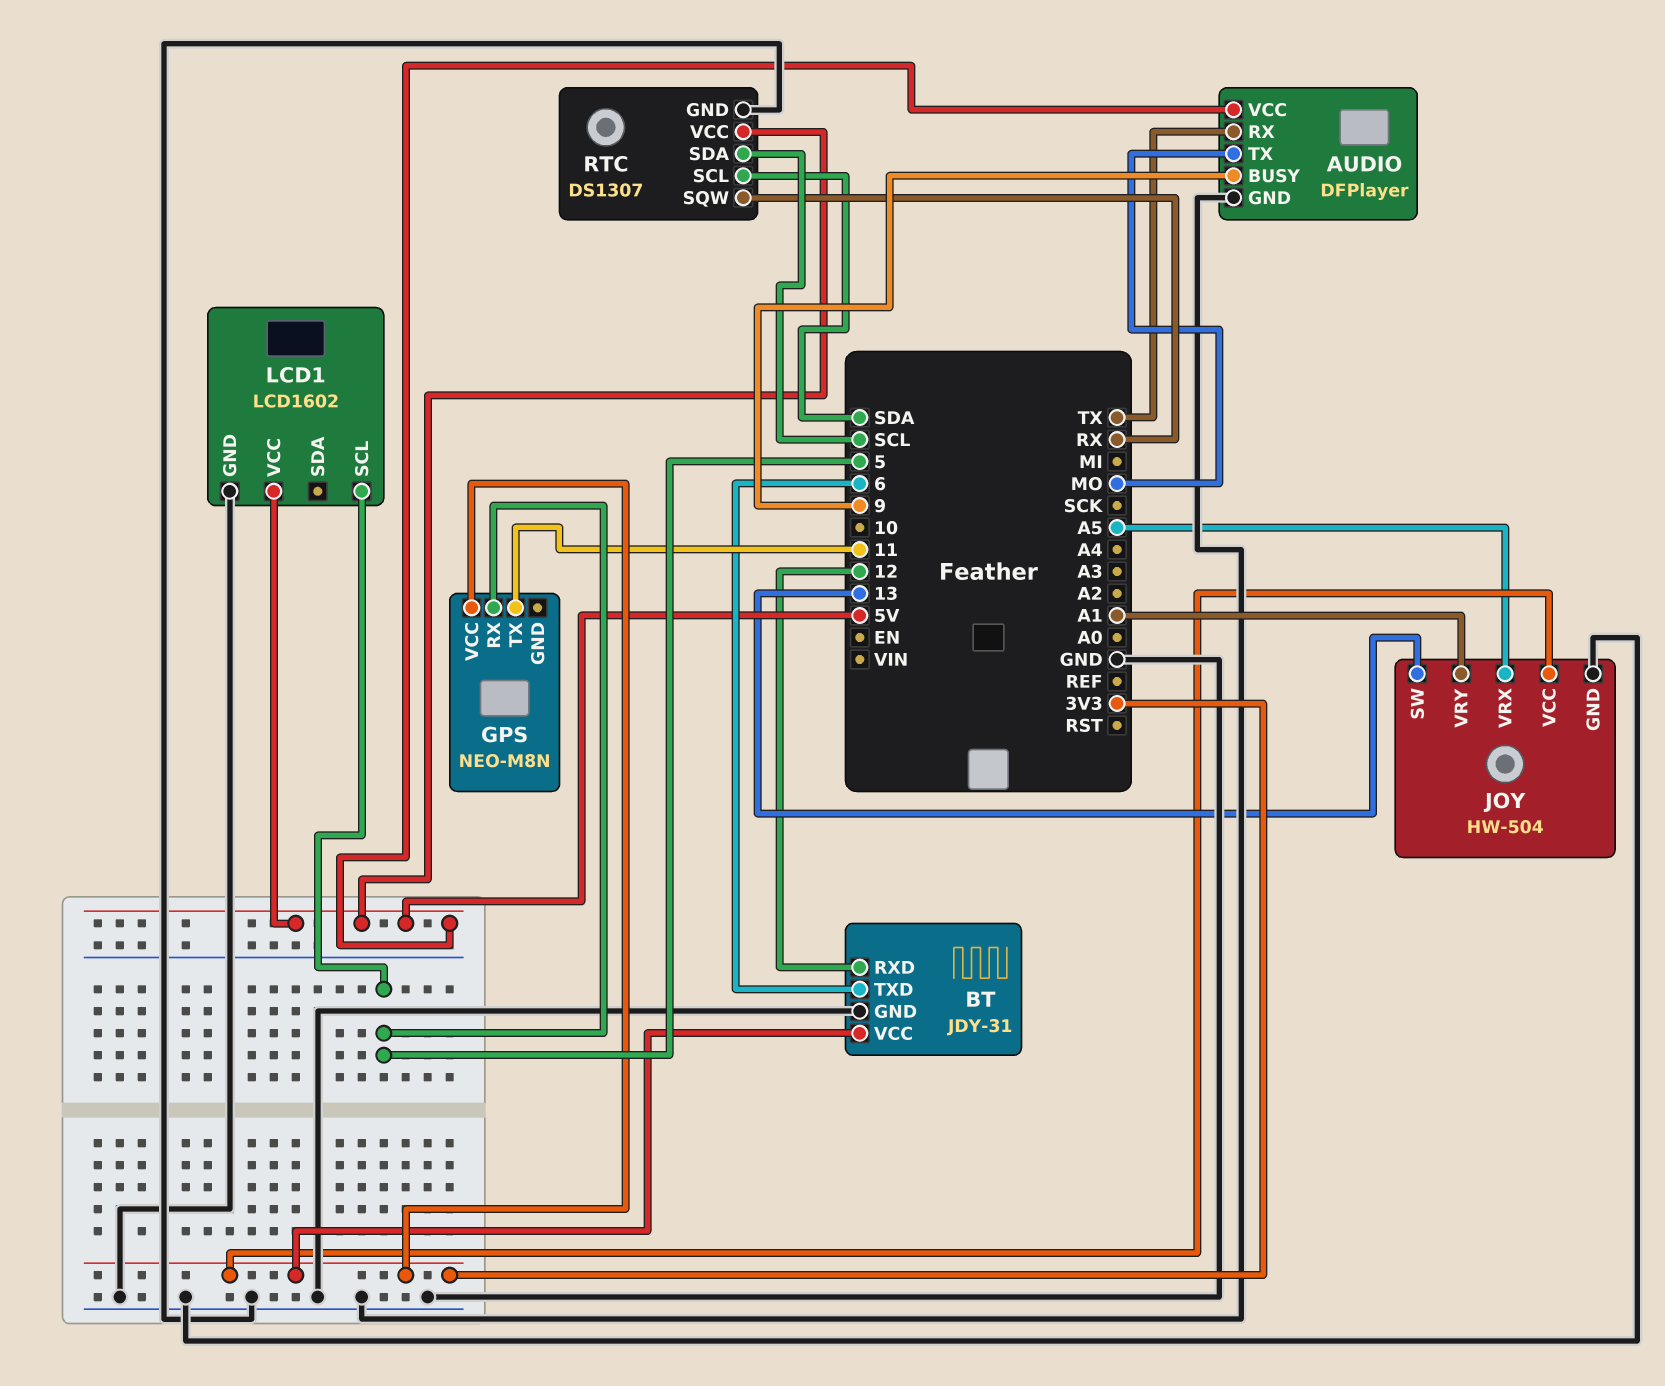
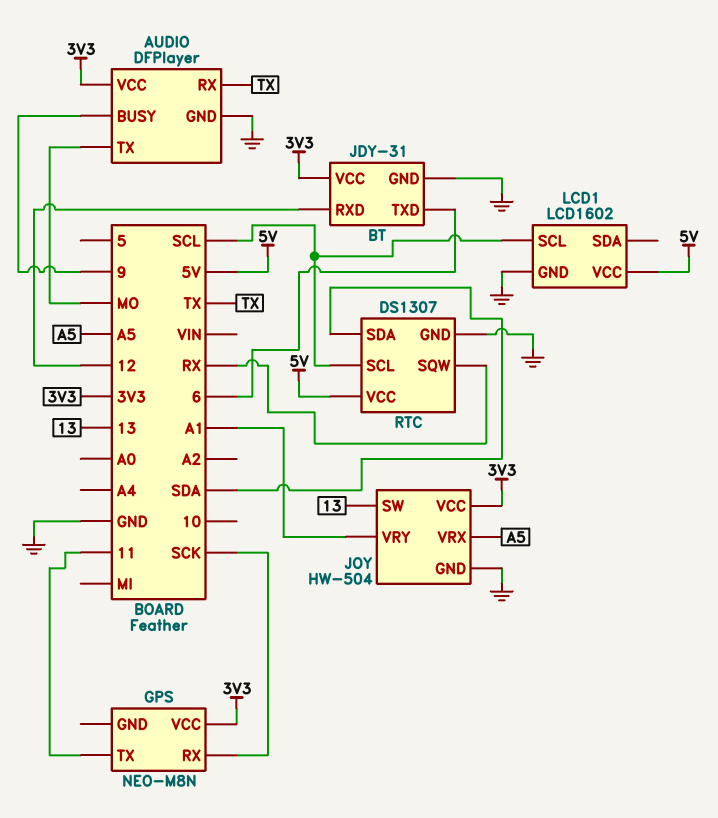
AUDIO pin VCC: 5V -> 3V3
GPS pin RX: 5 -> SCK
LCD1 pin SCL: 5 -> SCL
RTC pin SCL: SDA -> SCL
RTC pin SDA: SCL -> SDA

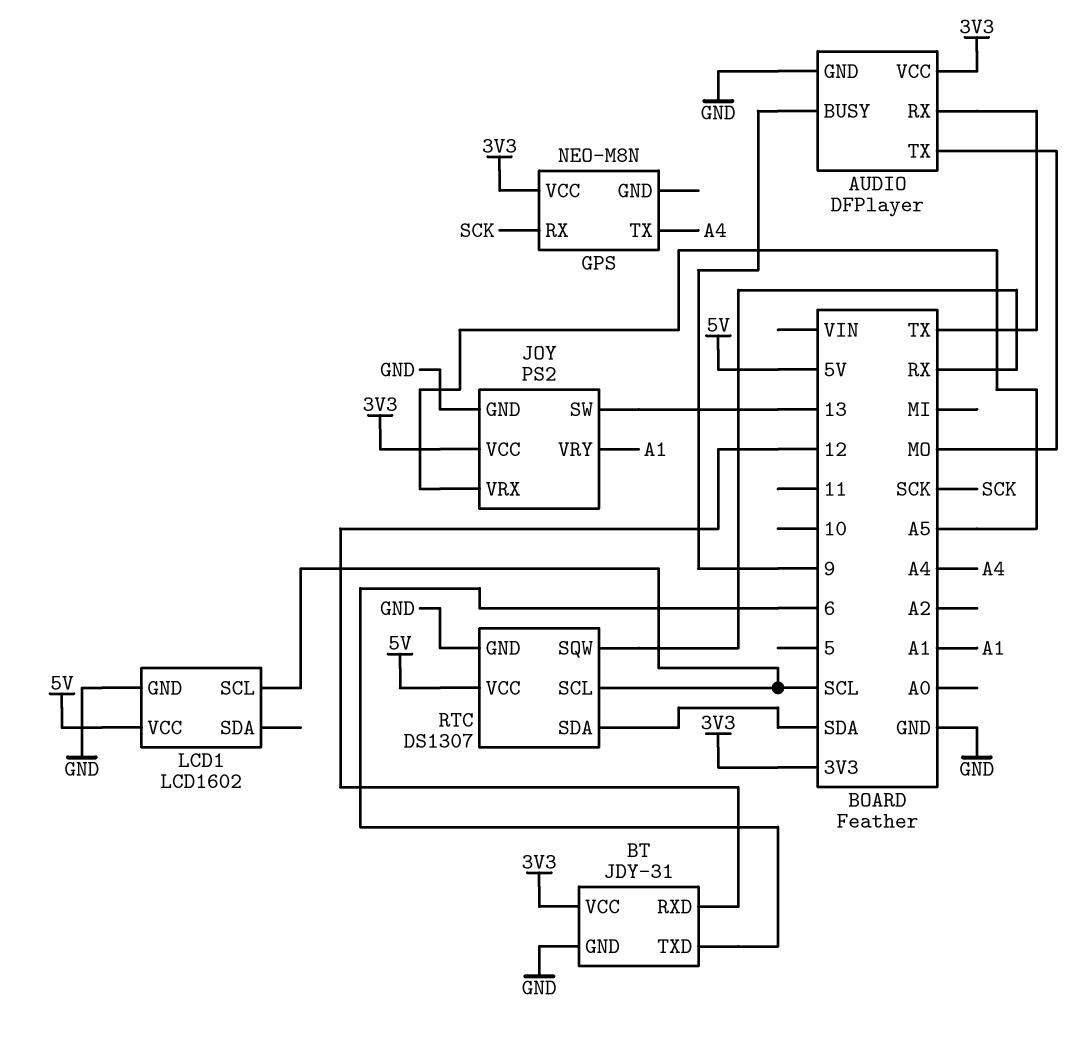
GPS pin TX: 11 -> A4
JOY: HW-504 -> PS2

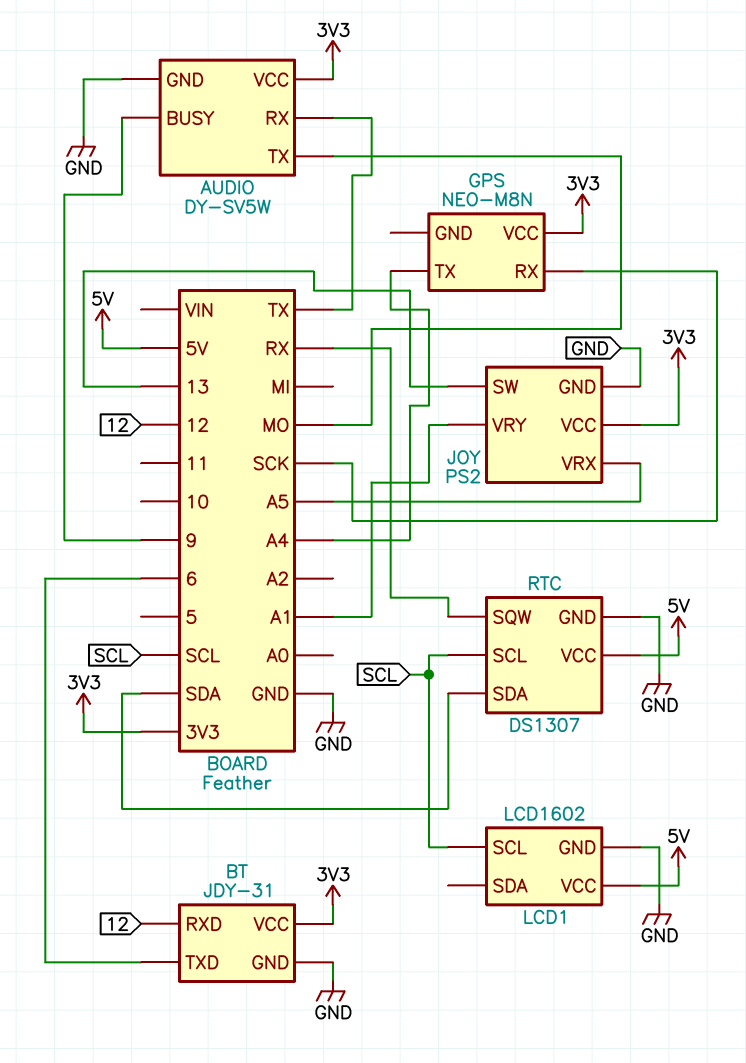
AUDIO: DFPlayer -> DY-SV5W

